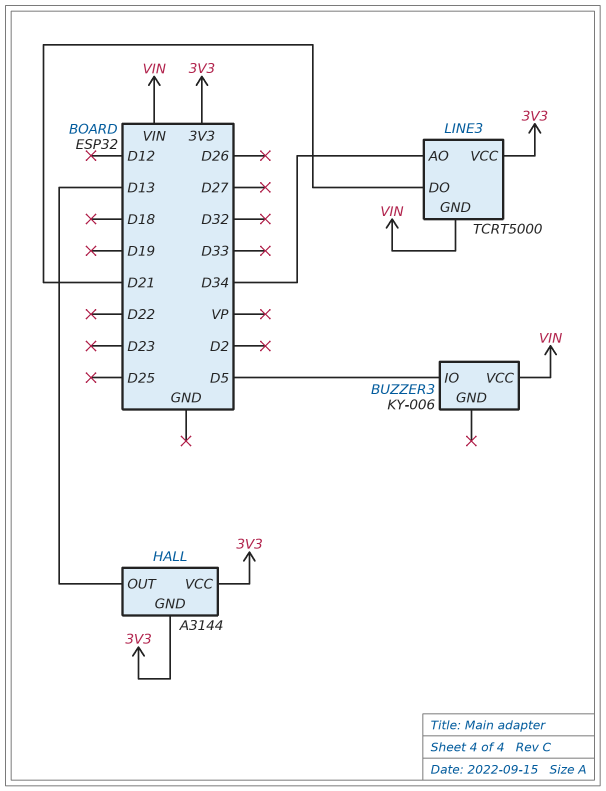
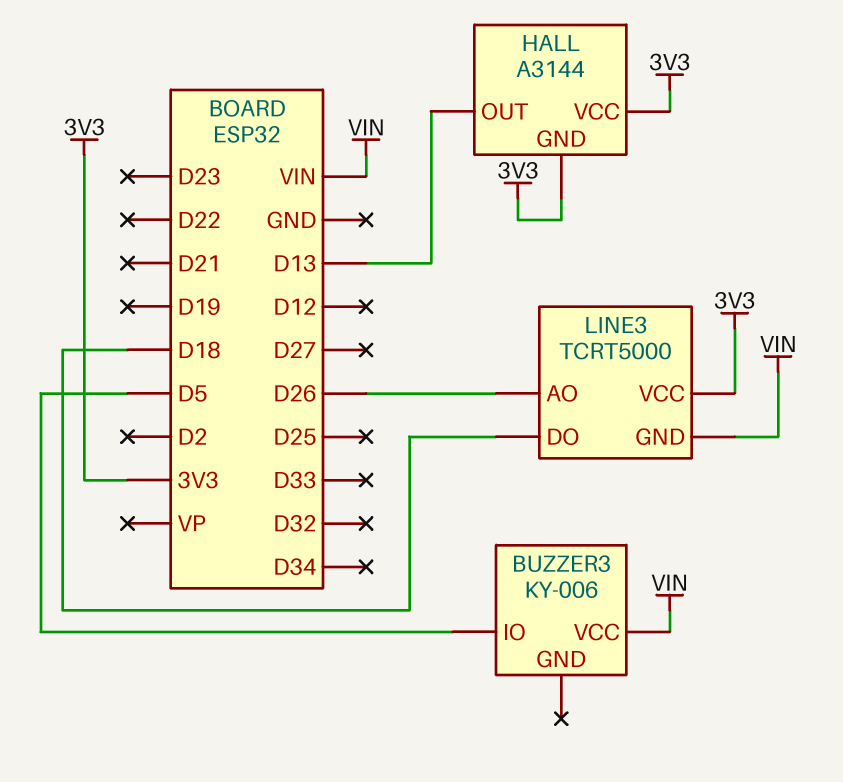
LINE3 pin AO: D34 -> D26
LINE3 pin DO: D21 -> D18

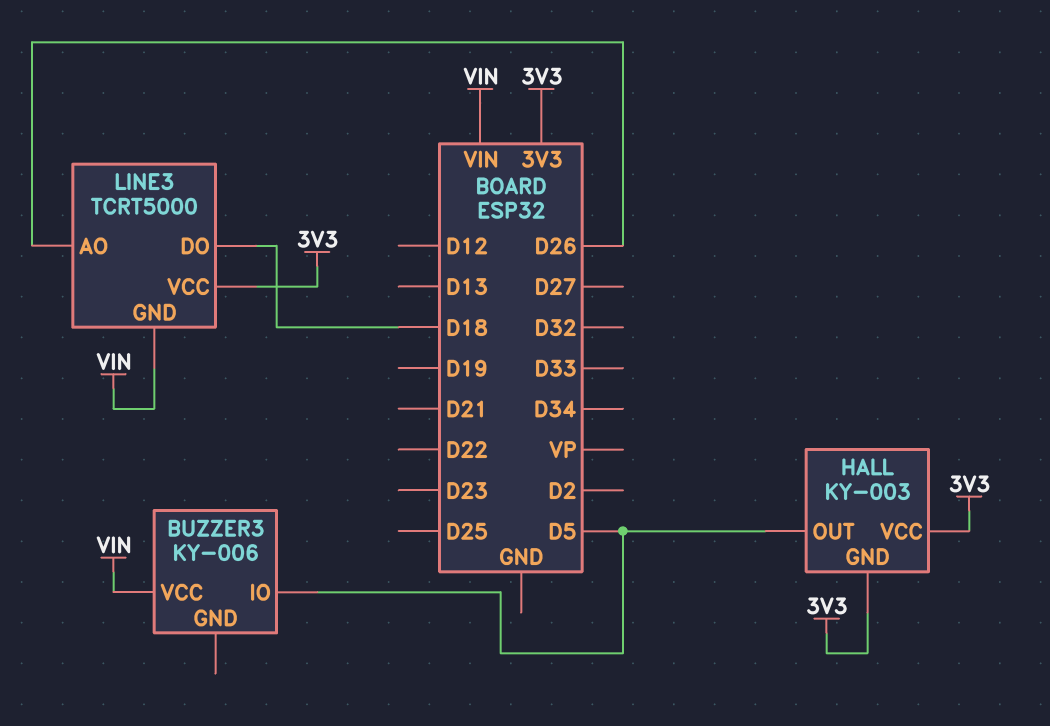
HALL: A3144 -> KY-003
HALL pin OUT: D13 -> D5

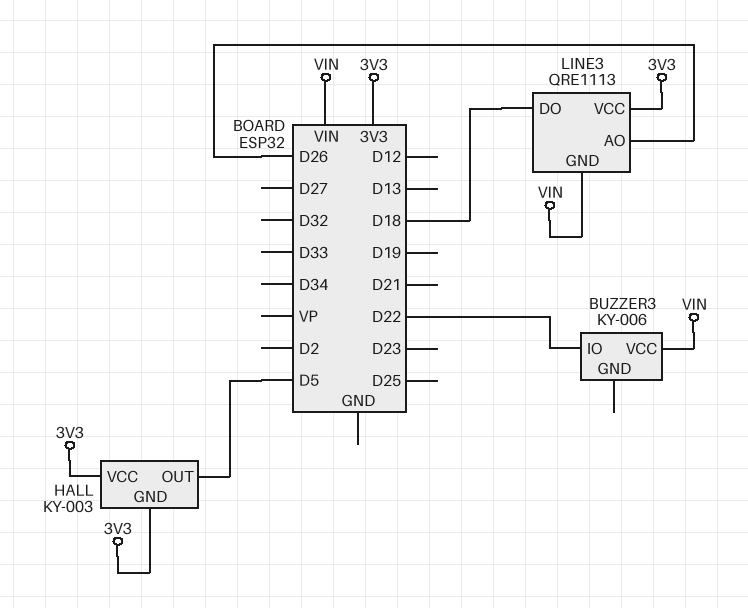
BUZZER3 pin IO: D5 -> D22
LINE3: TCRT5000 -> QRE1113

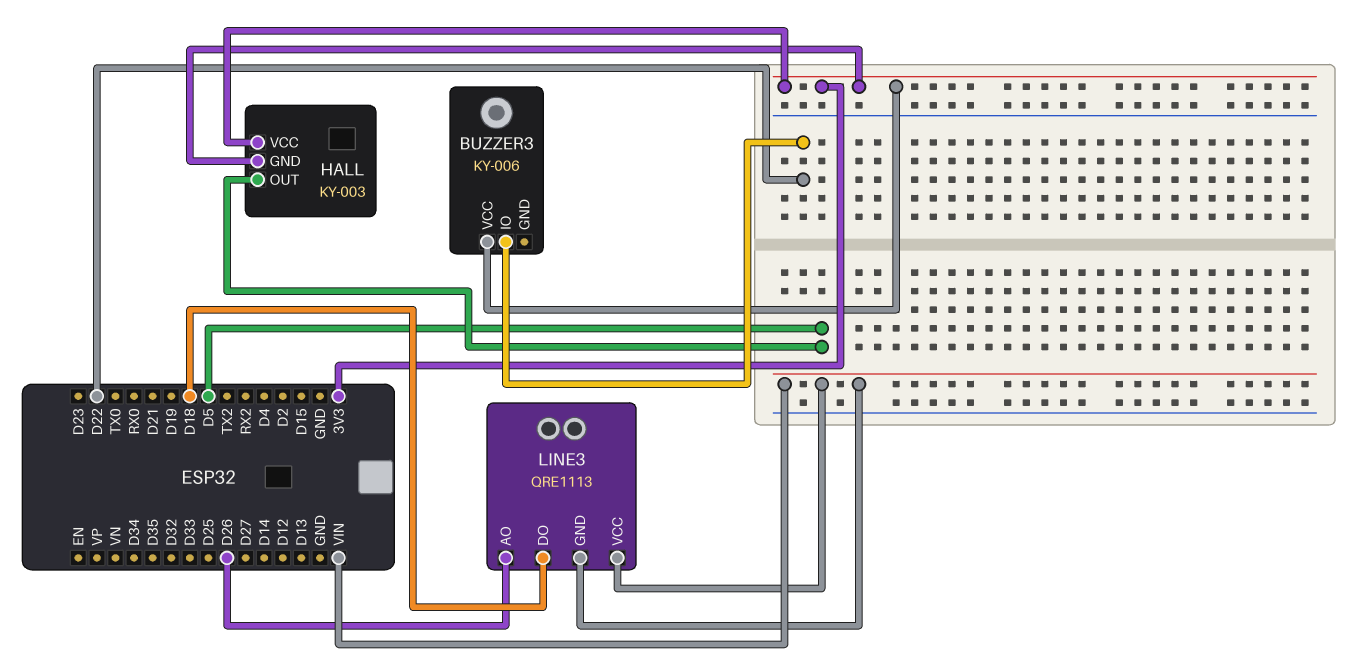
BUZZER3 pin VCC: VIN -> 3V3
LINE3 pin VCC: 3V3 -> VIN

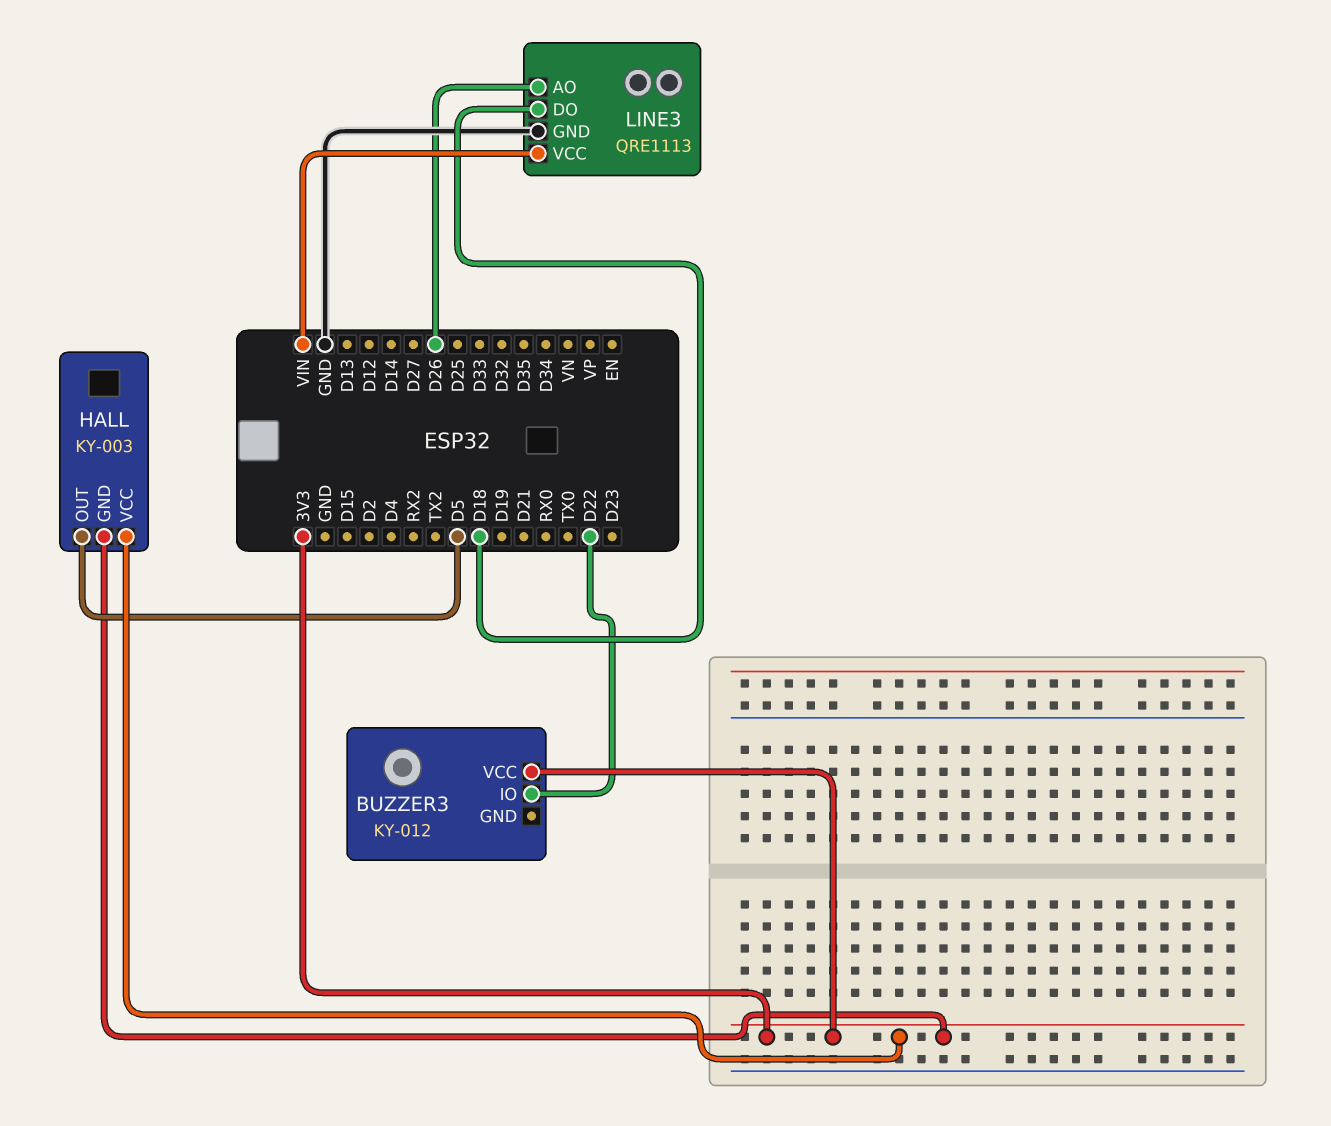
BUZZER3: KY-006 -> KY-012
LINE3 pin GND: VIN -> GND

